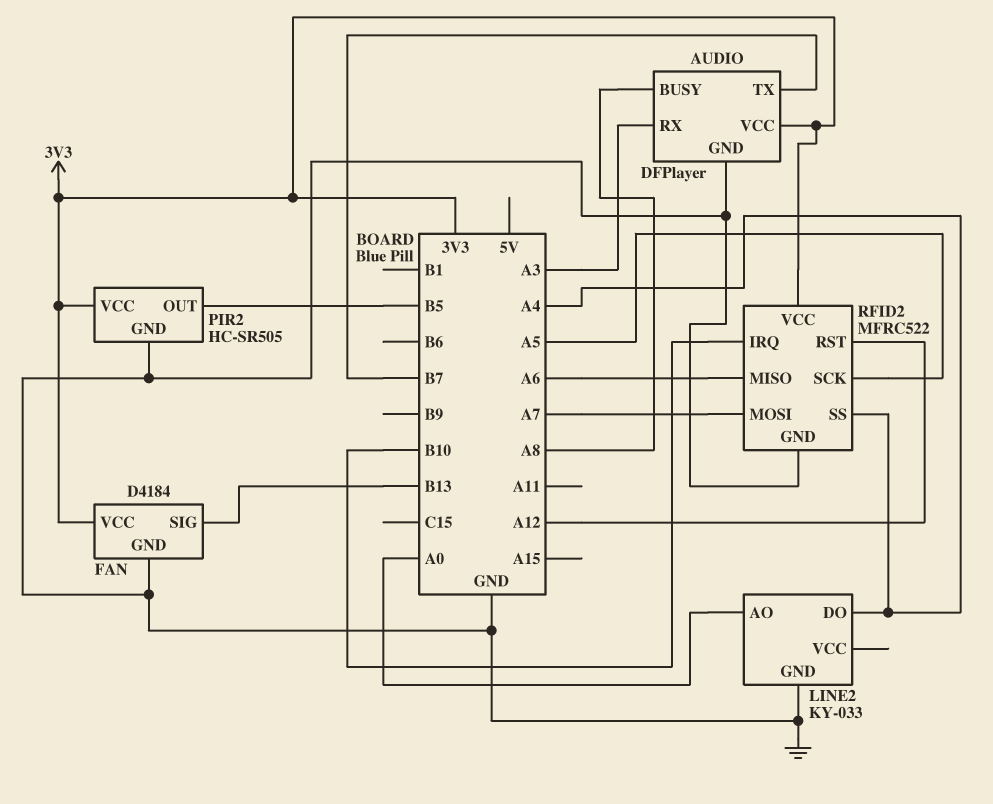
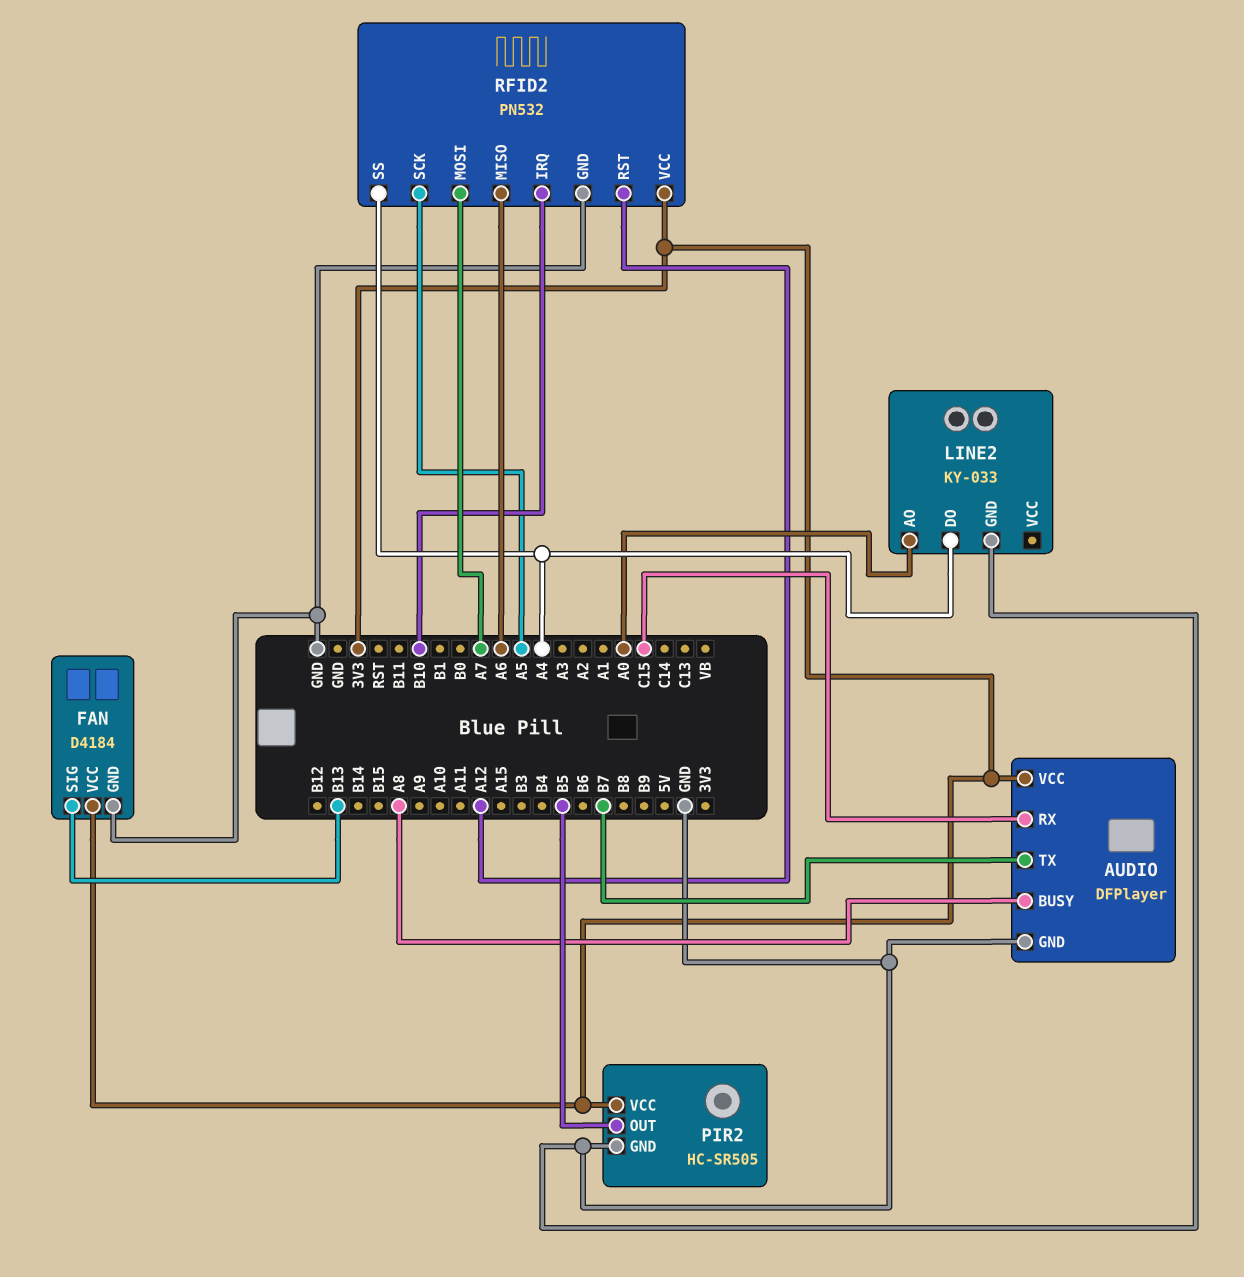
AUDIO pin RX: A3 -> C15
RFID2: MFRC522 -> PN532

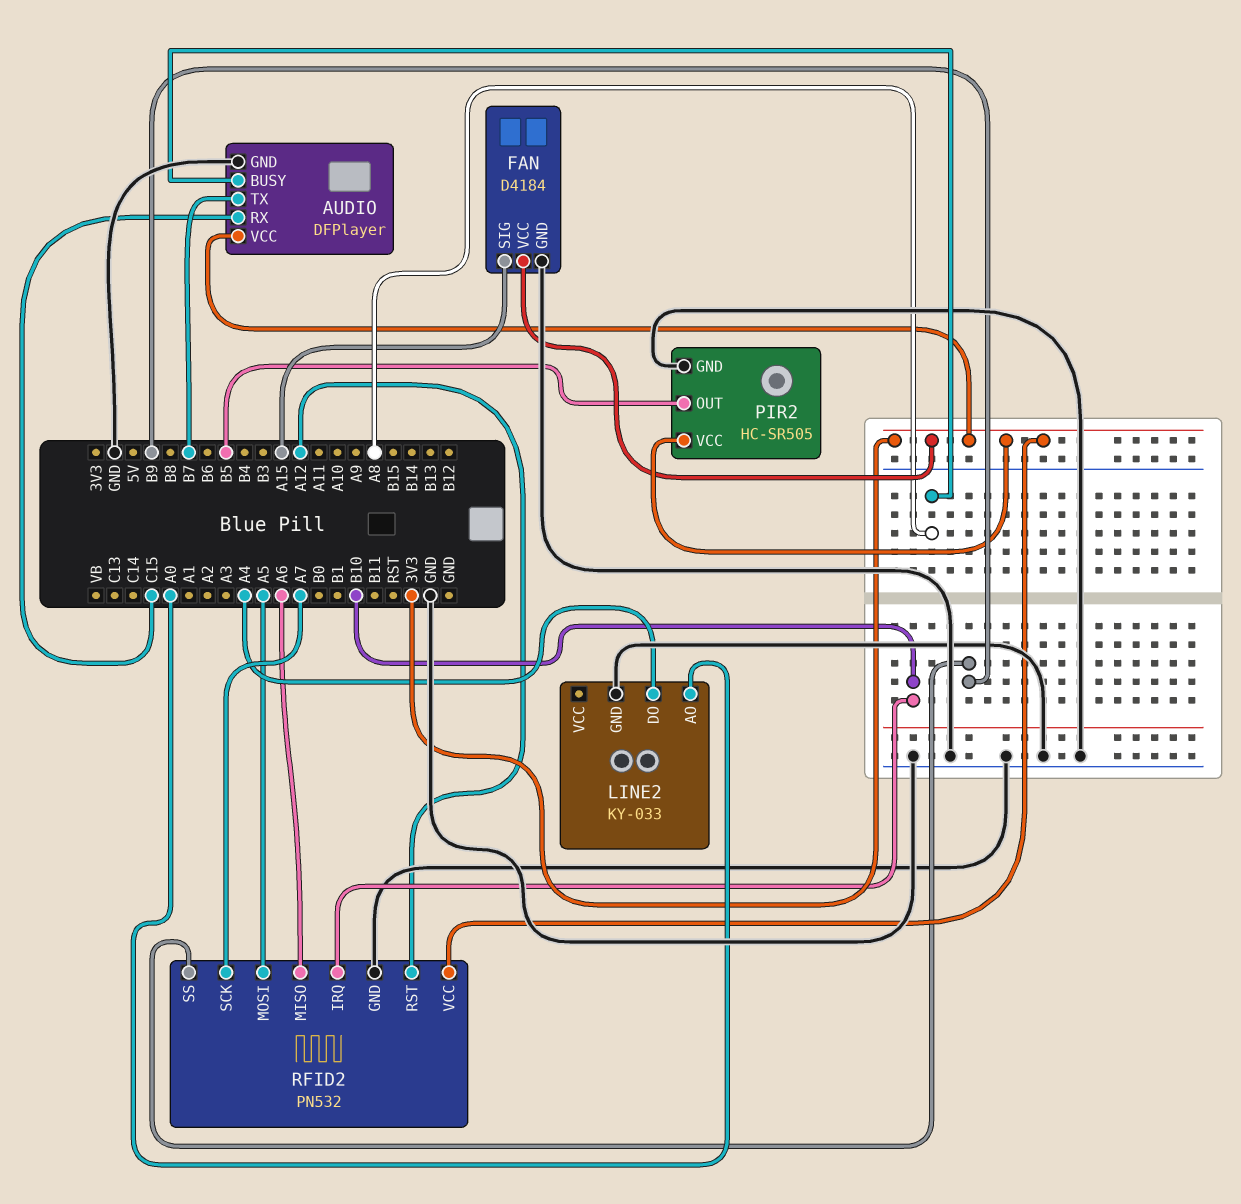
FAN pin SIG: B13 -> A15
RFID2 pin MOSI: A7 -> A5
RFID2 pin SCK: A5 -> A7
RFID2 pin SS: A4 -> B9

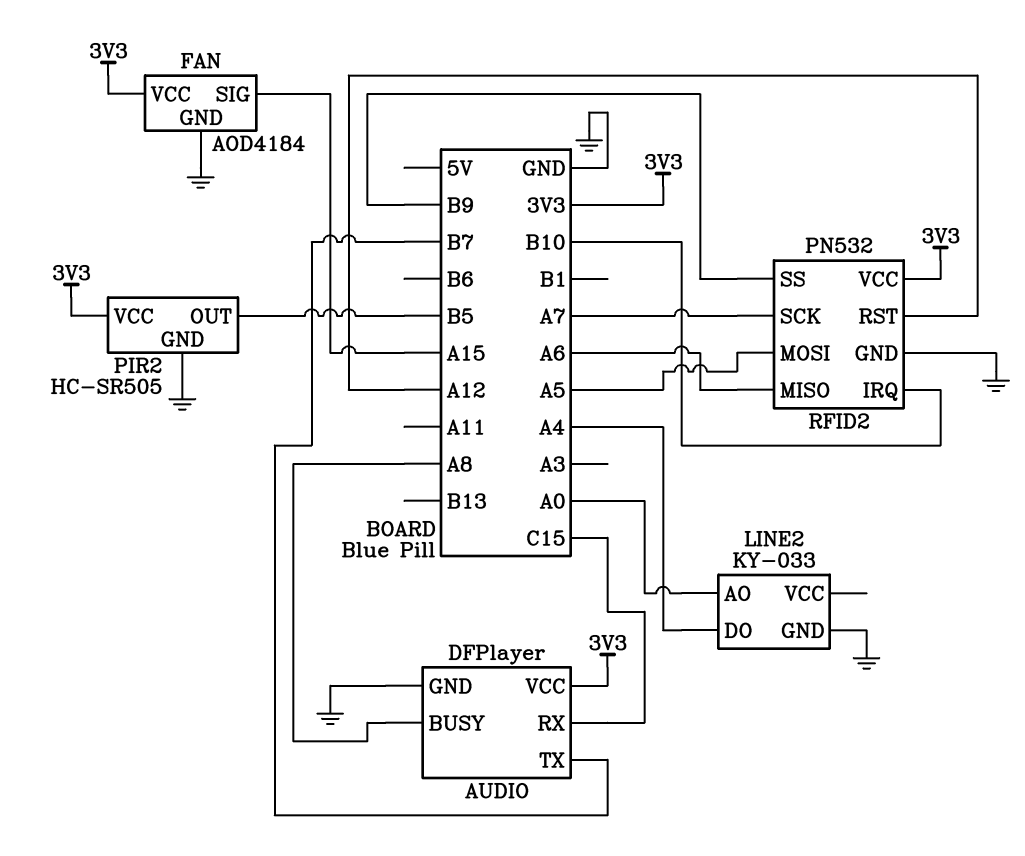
FAN: D4184 -> AOD4184

